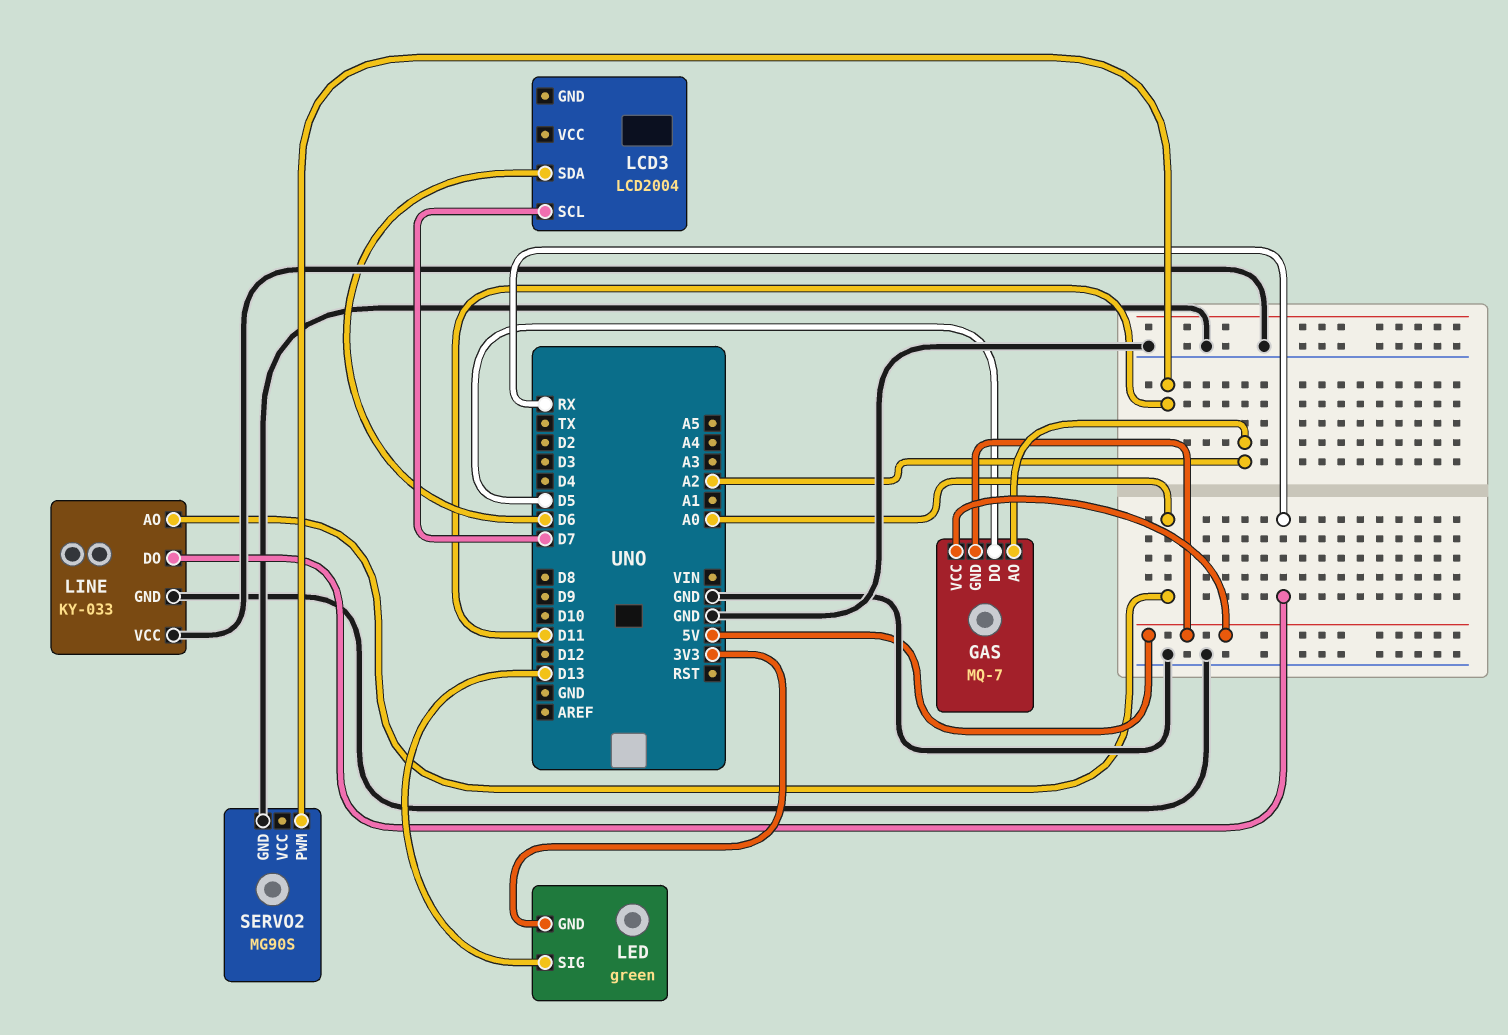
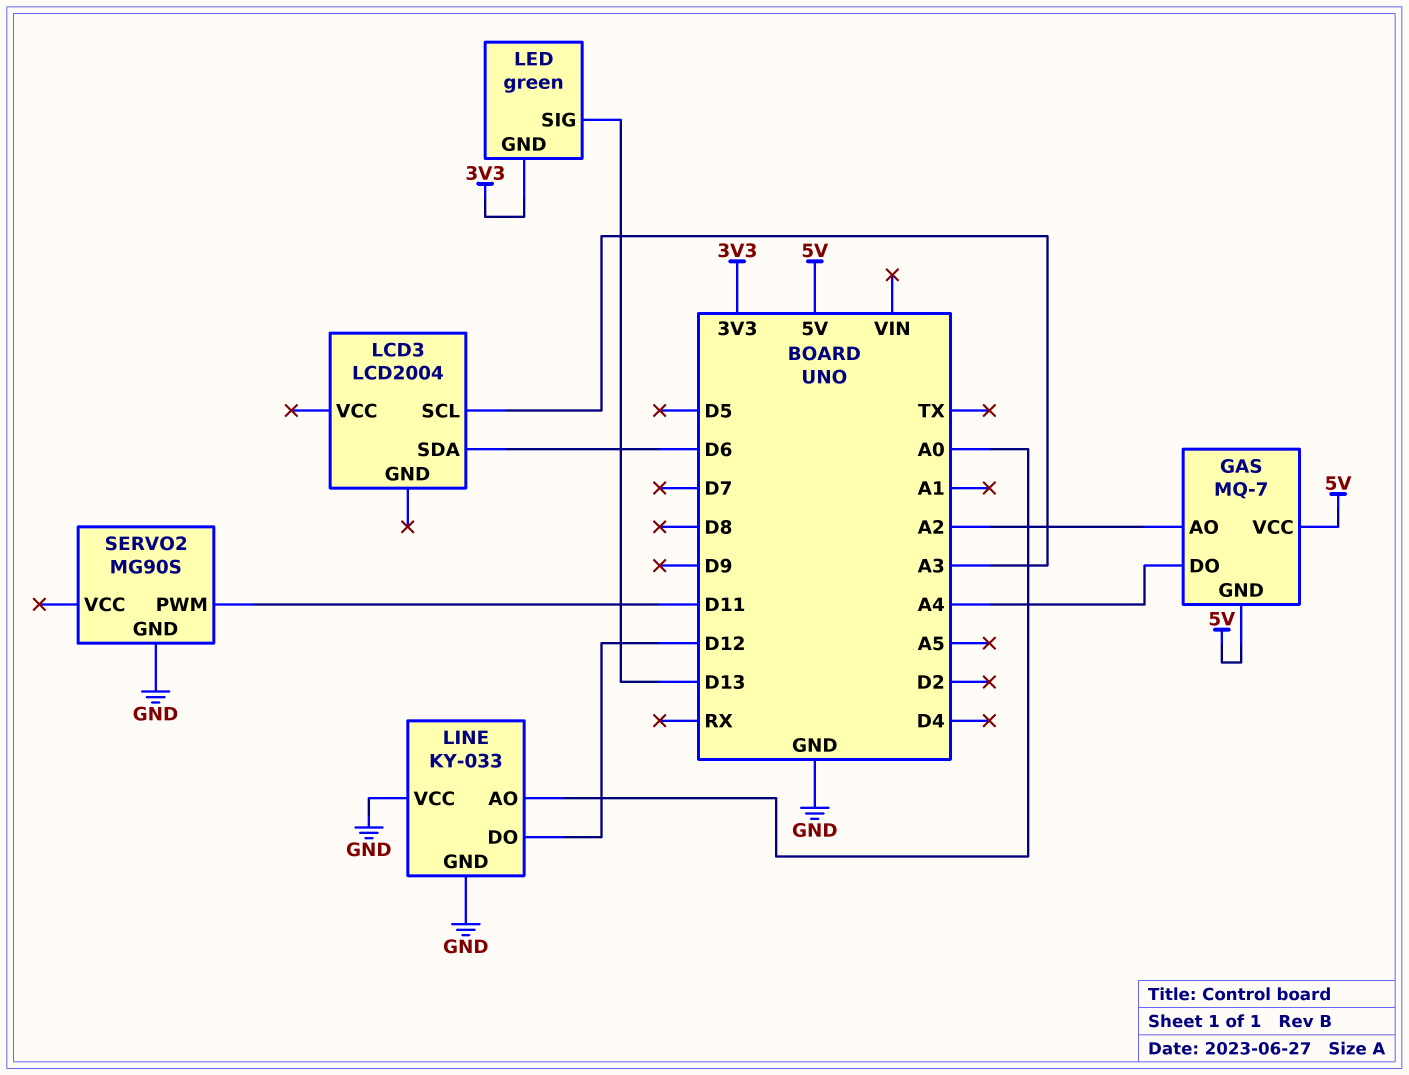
GAS pin DO: D5 -> A4
LCD3 pin SCL: D7 -> A3
LINE pin DO: RX -> D12

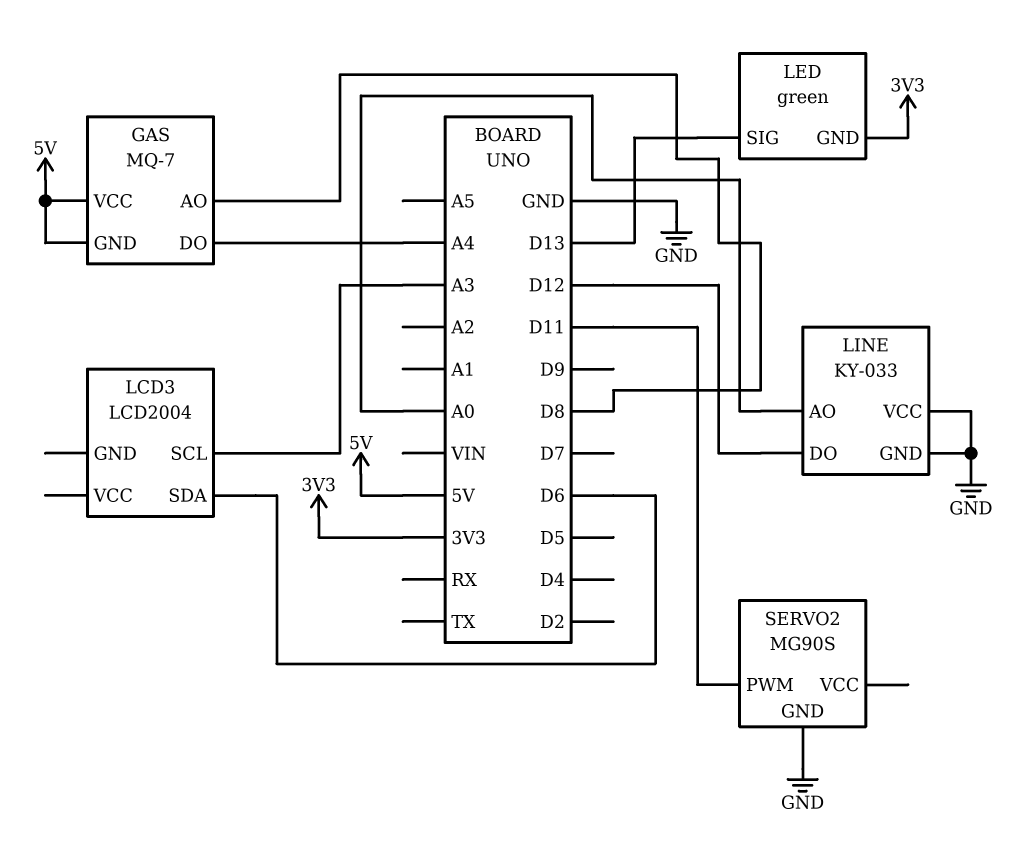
GAS pin AO: A2 -> D8

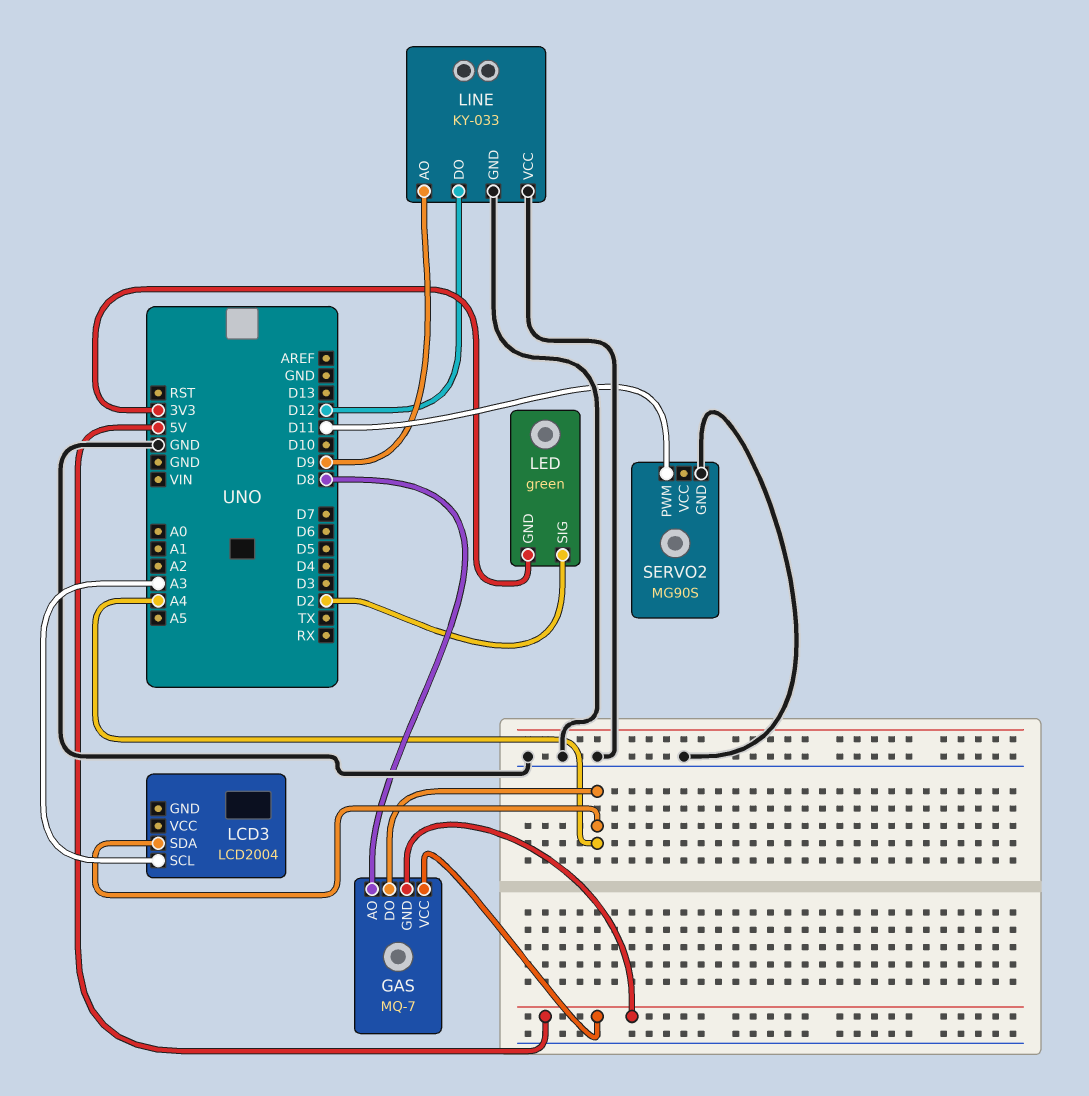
LCD3 pin SDA: D6 -> A4
LED pin SIG: D13 -> D2
LINE pin AO: A0 -> D9

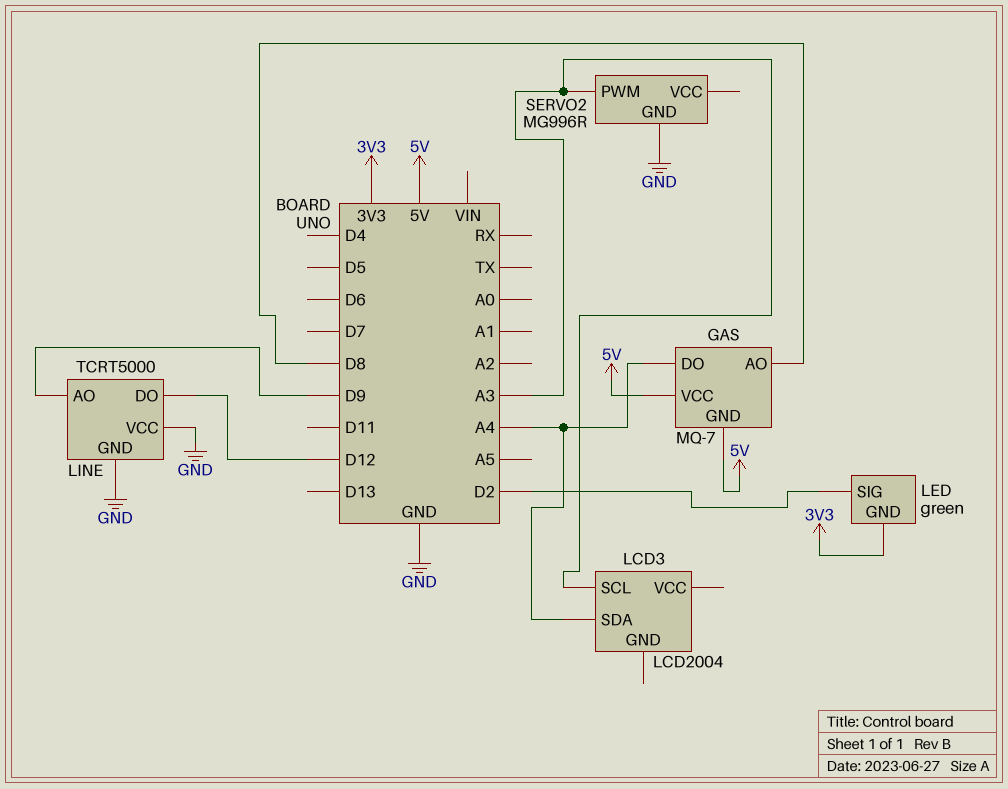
LINE: KY-033 -> TCRT5000
SERVO2: MG90S -> MG996R
SERVO2 pin PWM: D11 -> A3

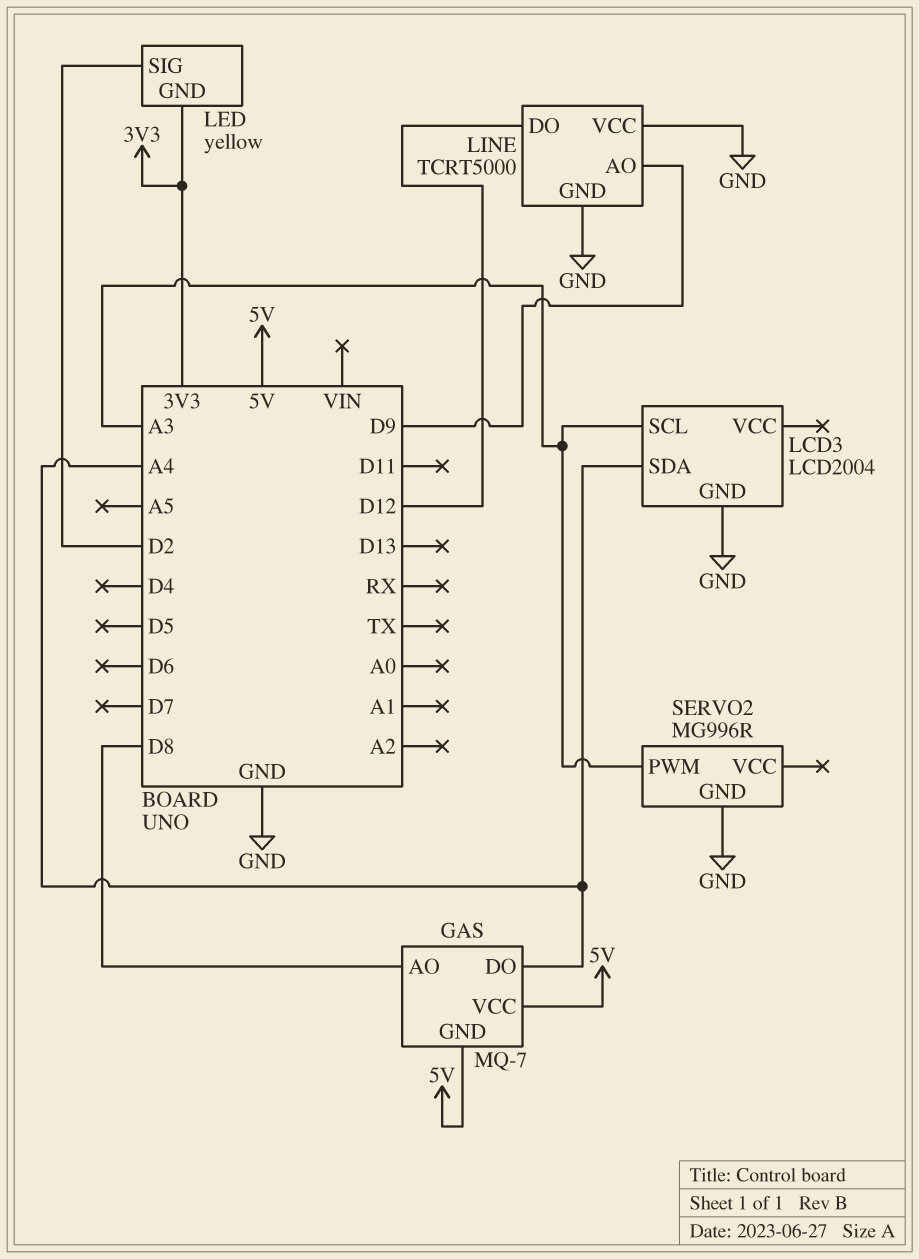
LCD3 pin GND: none -> GND
LED: green -> yellow

